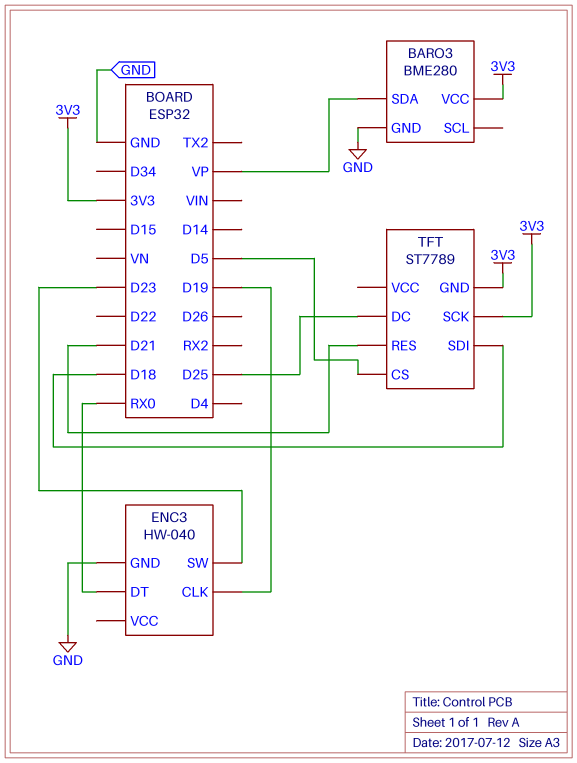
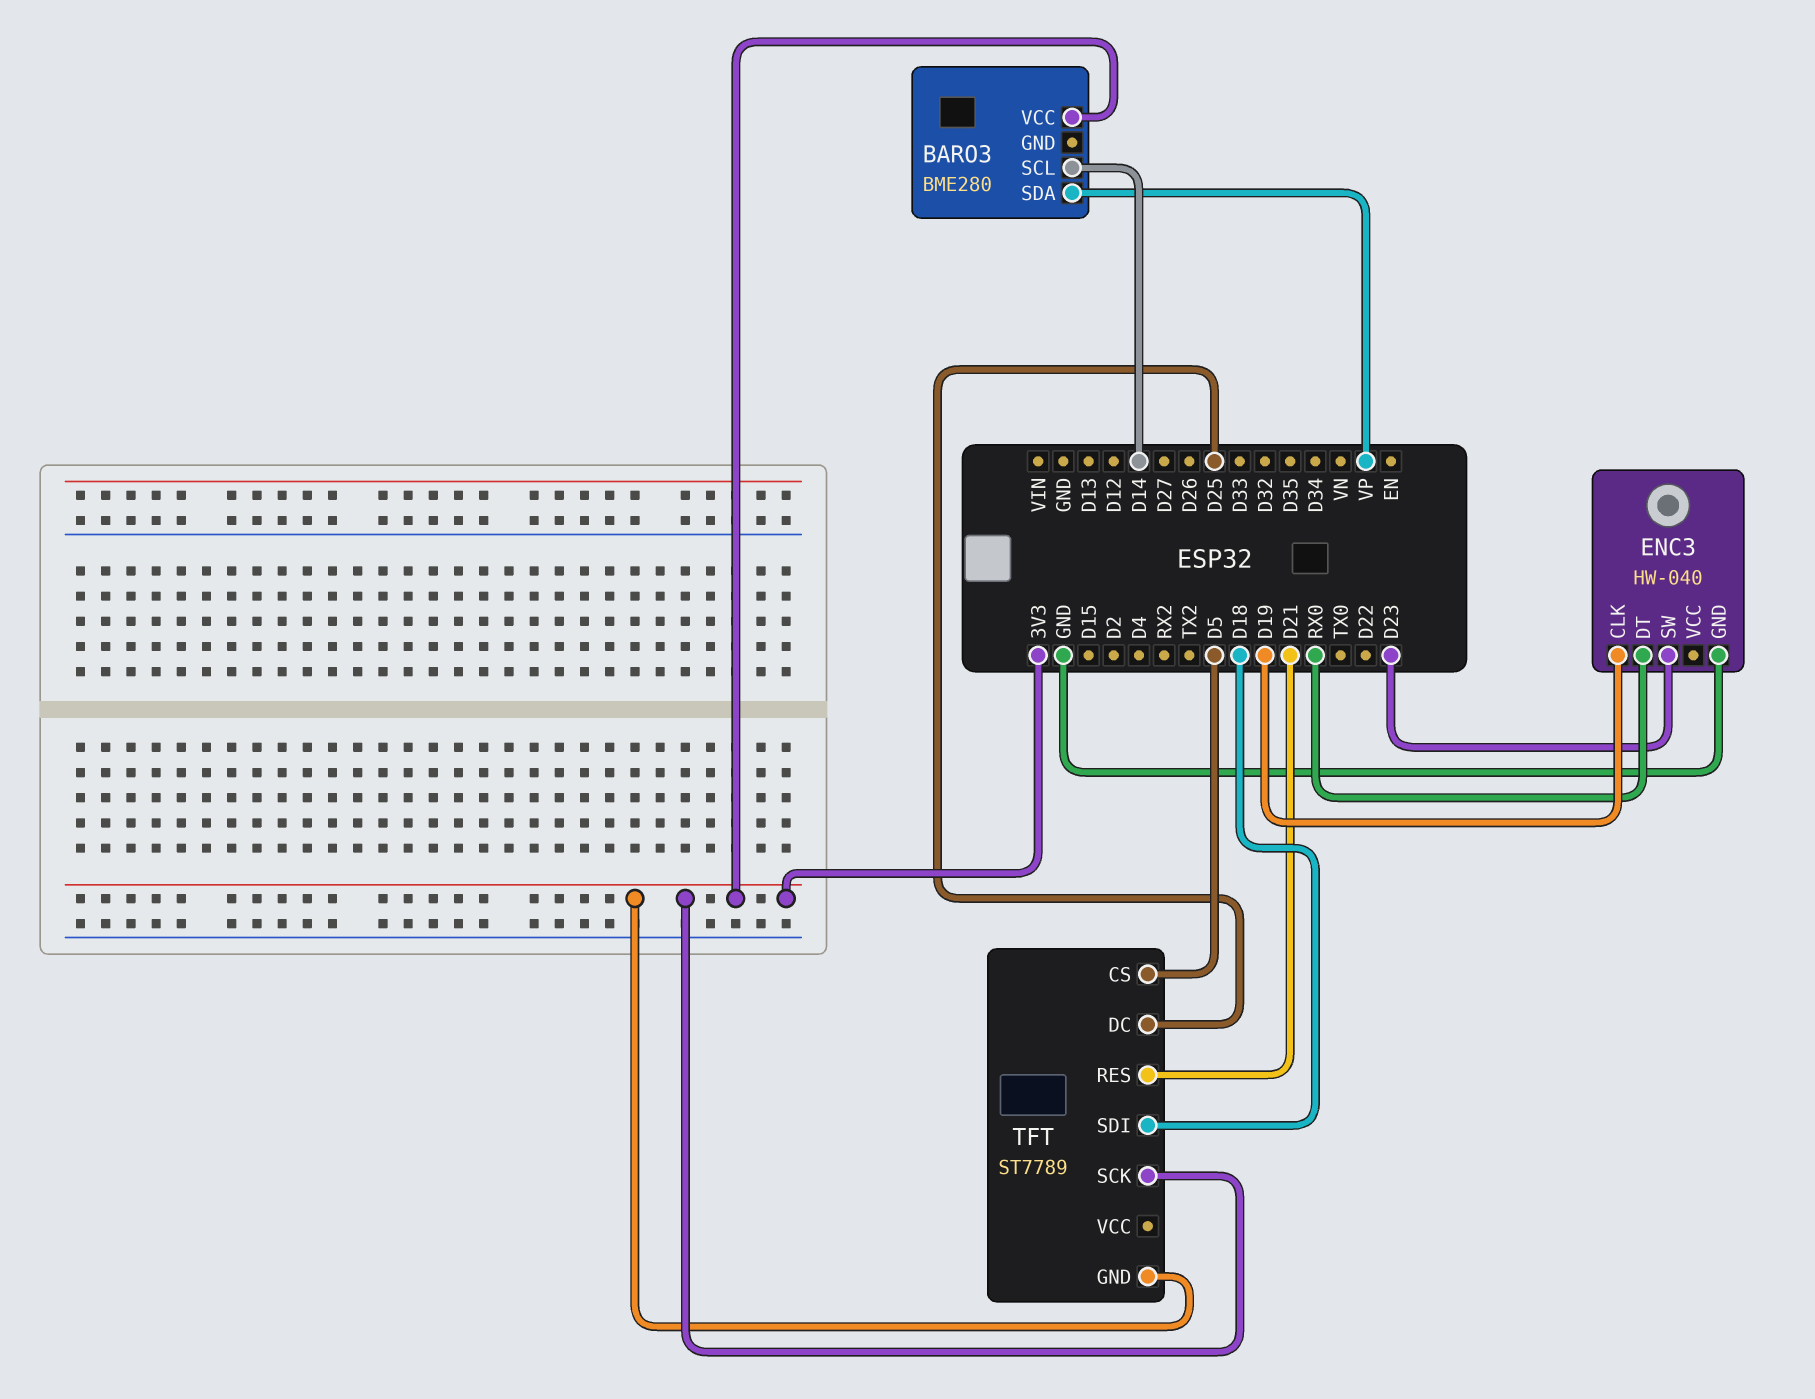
BARO3 pin GND: GND -> none
BARO3 pin SCL: none -> D14

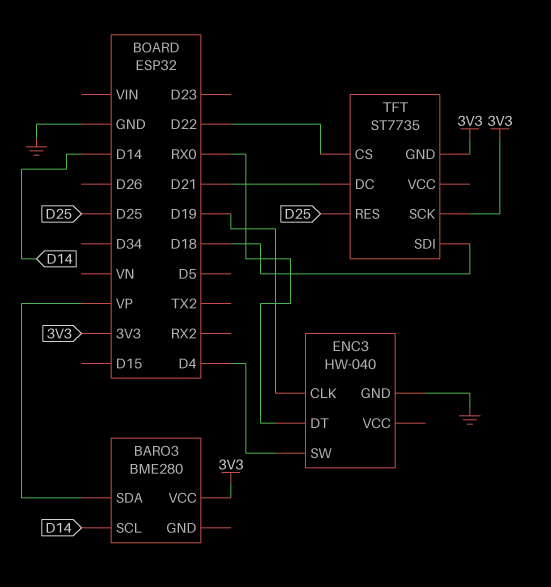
ENC3 pin SW: D23 -> D4
TFT: ST7789 -> ST7735
TFT pin CS: D5 -> D22
TFT pin DC: D25 -> D21
TFT pin RES: D21 -> D25

